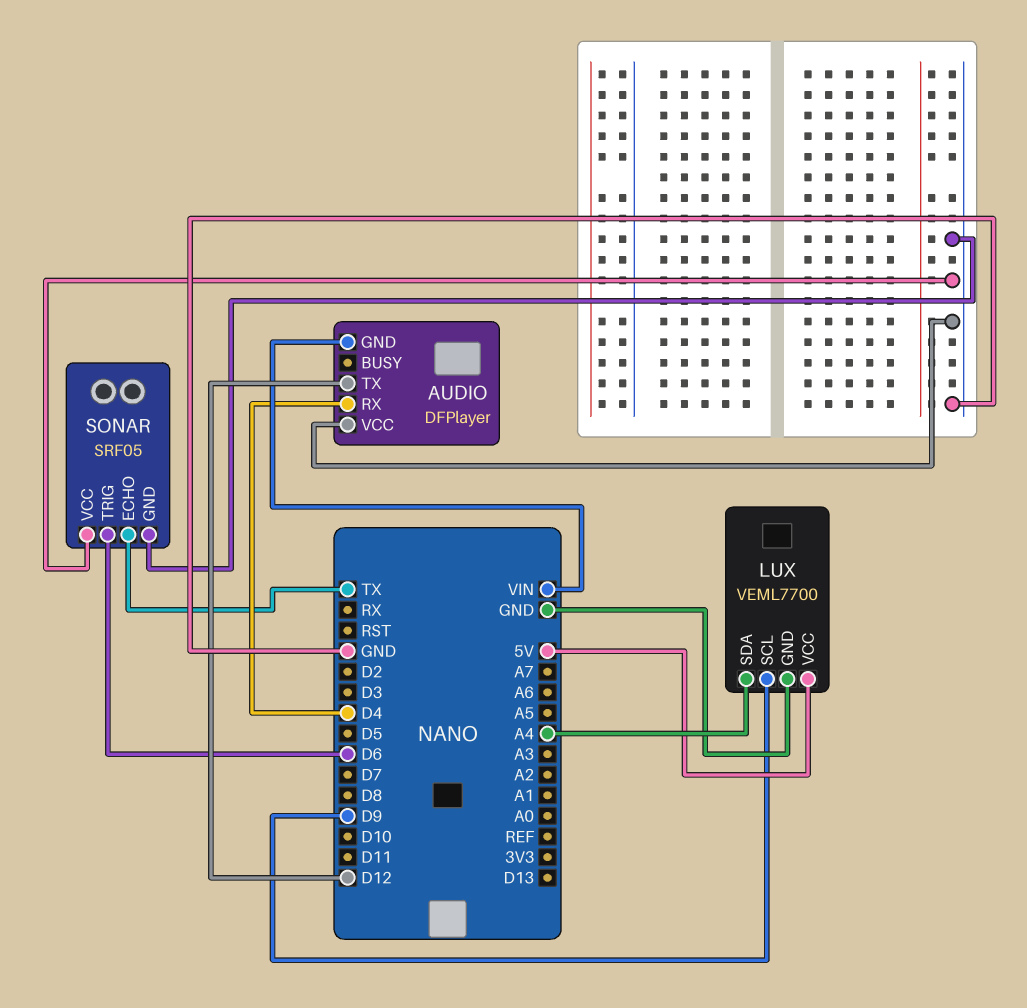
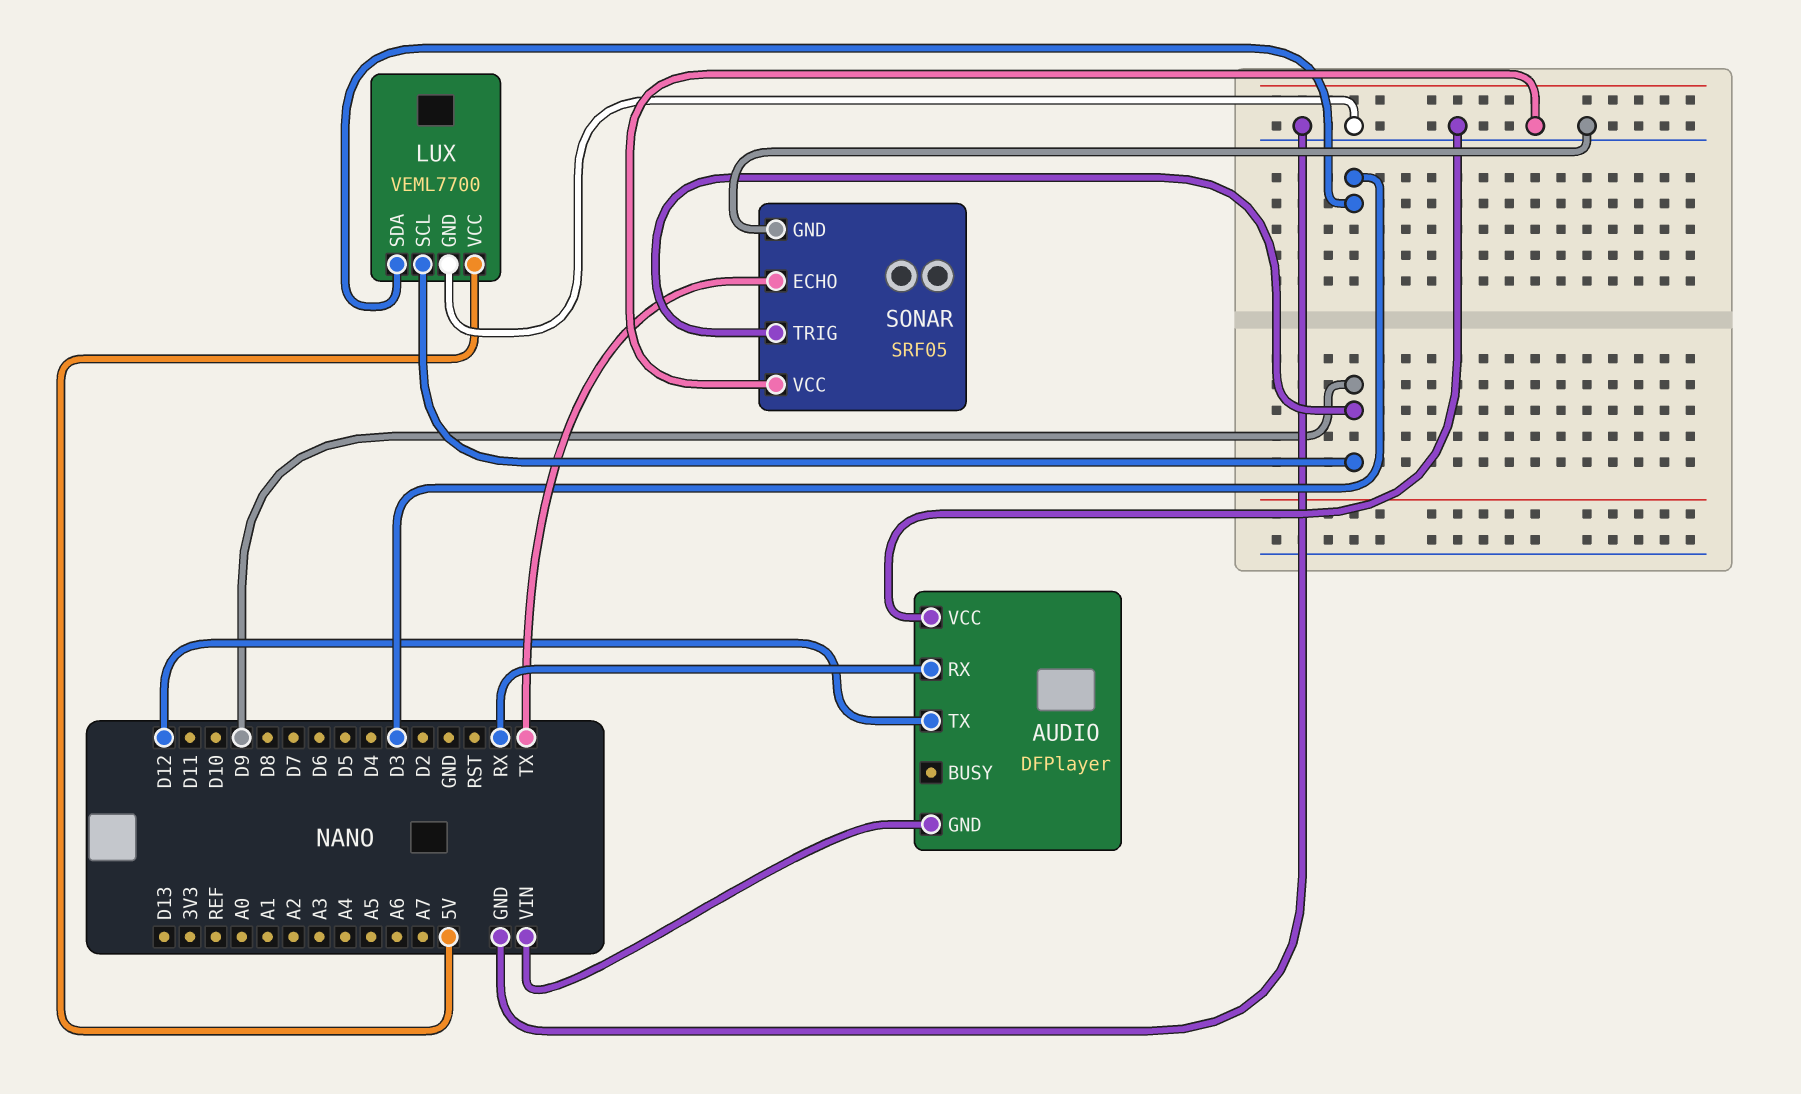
AUDIO pin RX: D4 -> RX
LUX pin SDA: A4 -> D3
SONAR pin TRIG: D6 -> D9

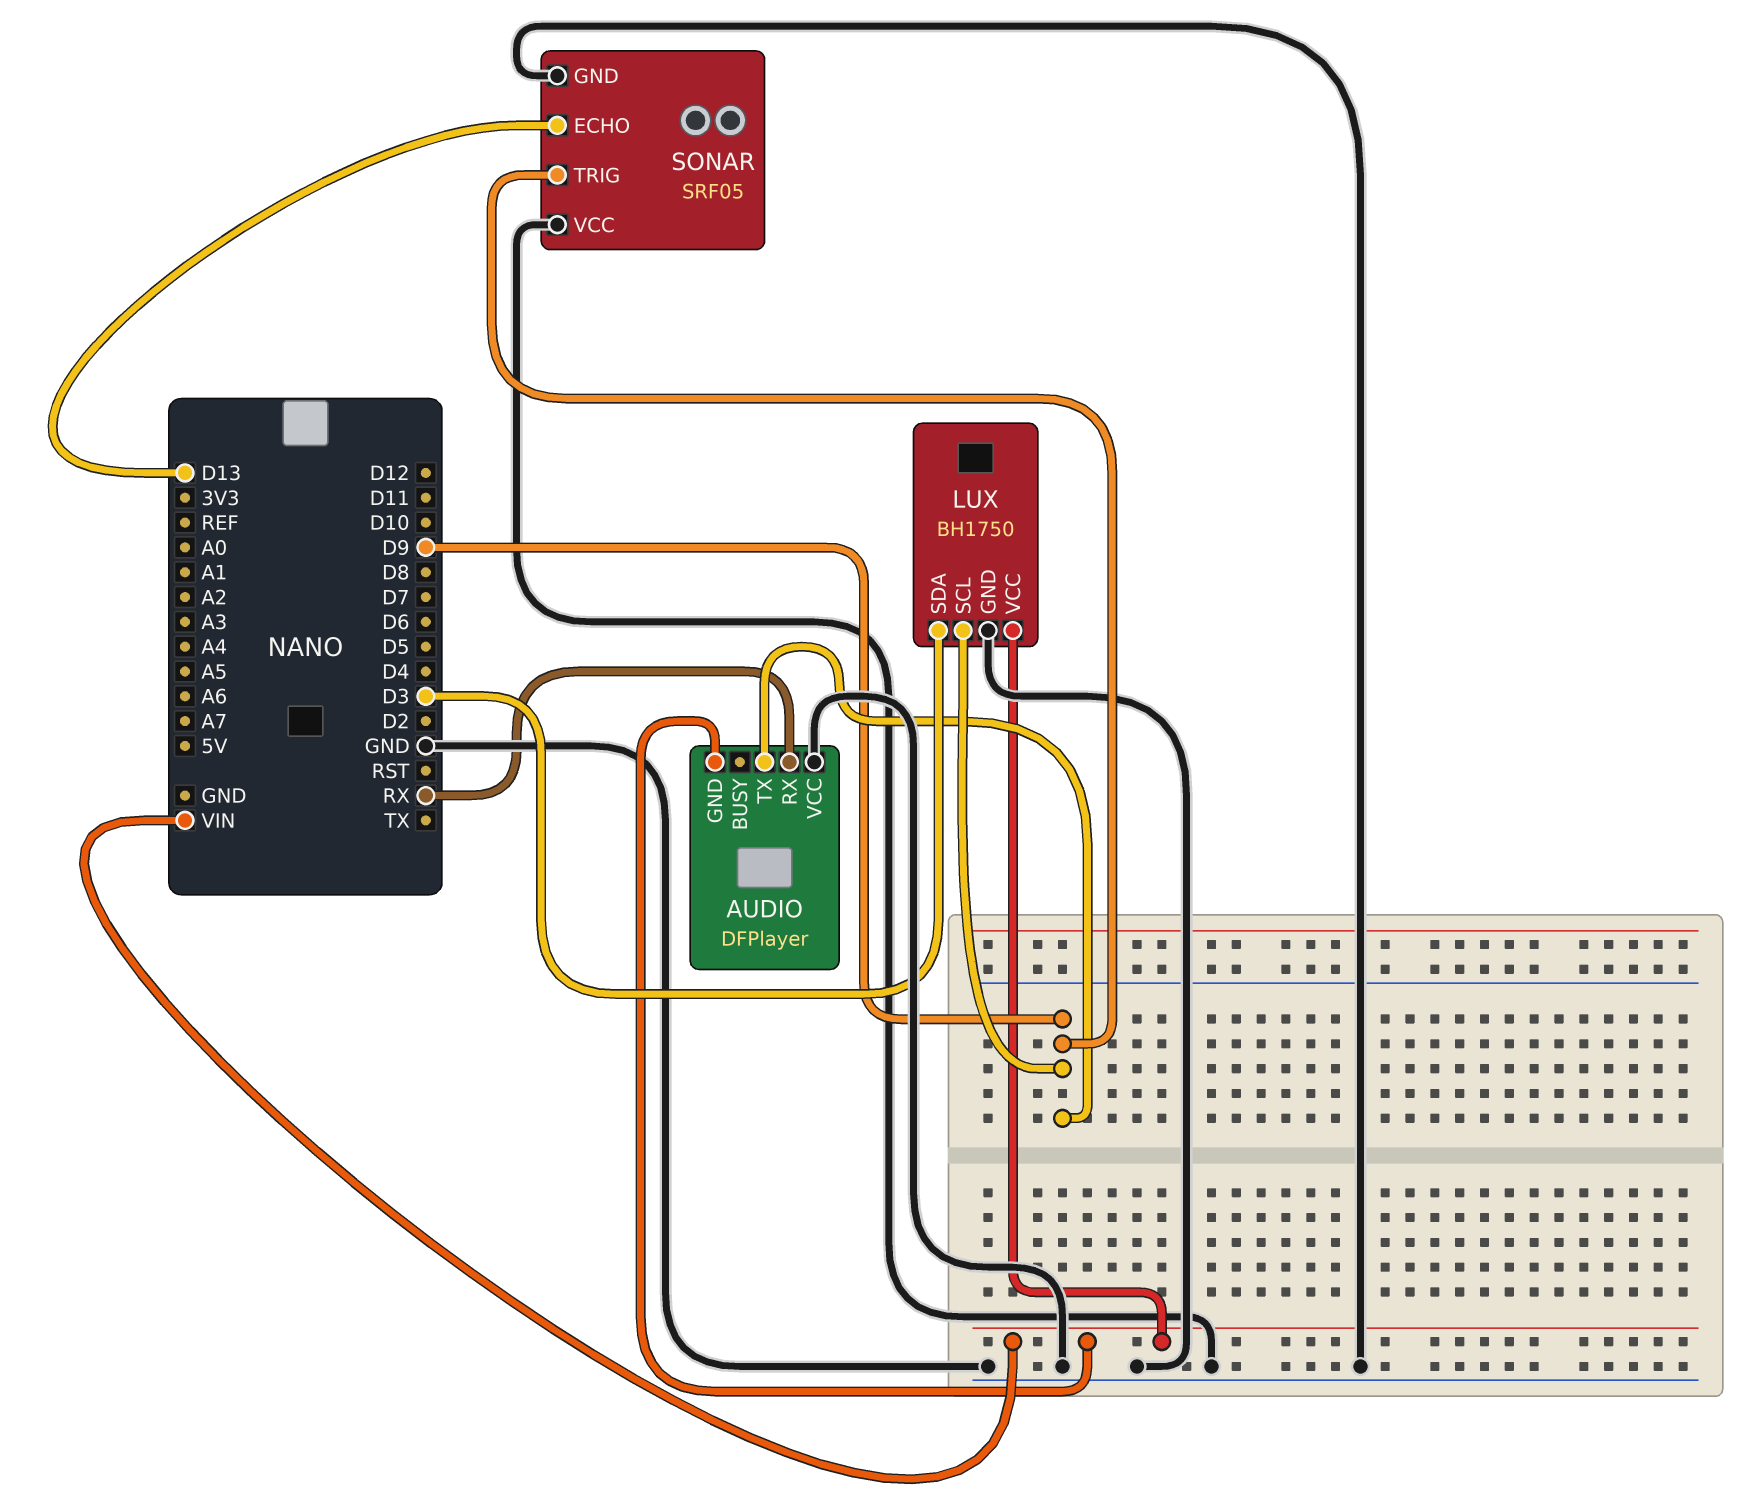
AUDIO pin TX: D12 -> D9
LUX: VEML7700 -> BH1750
LUX pin VCC: 5V -> VIN
SONAR pin ECHO: TX -> D13

